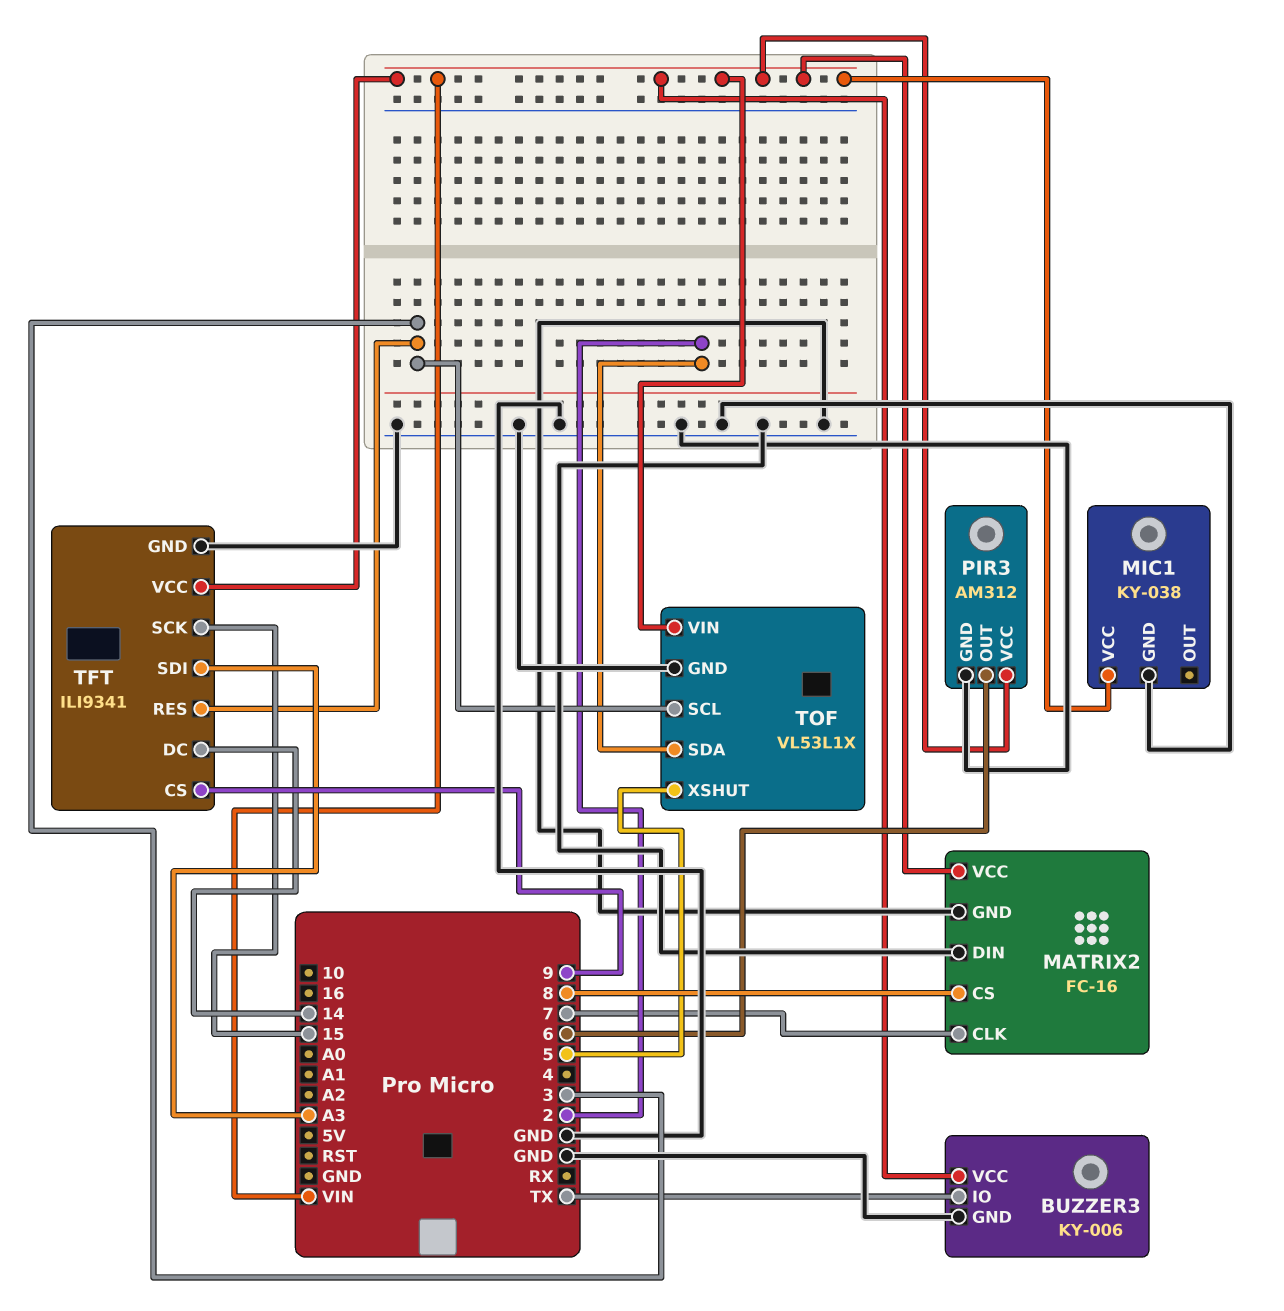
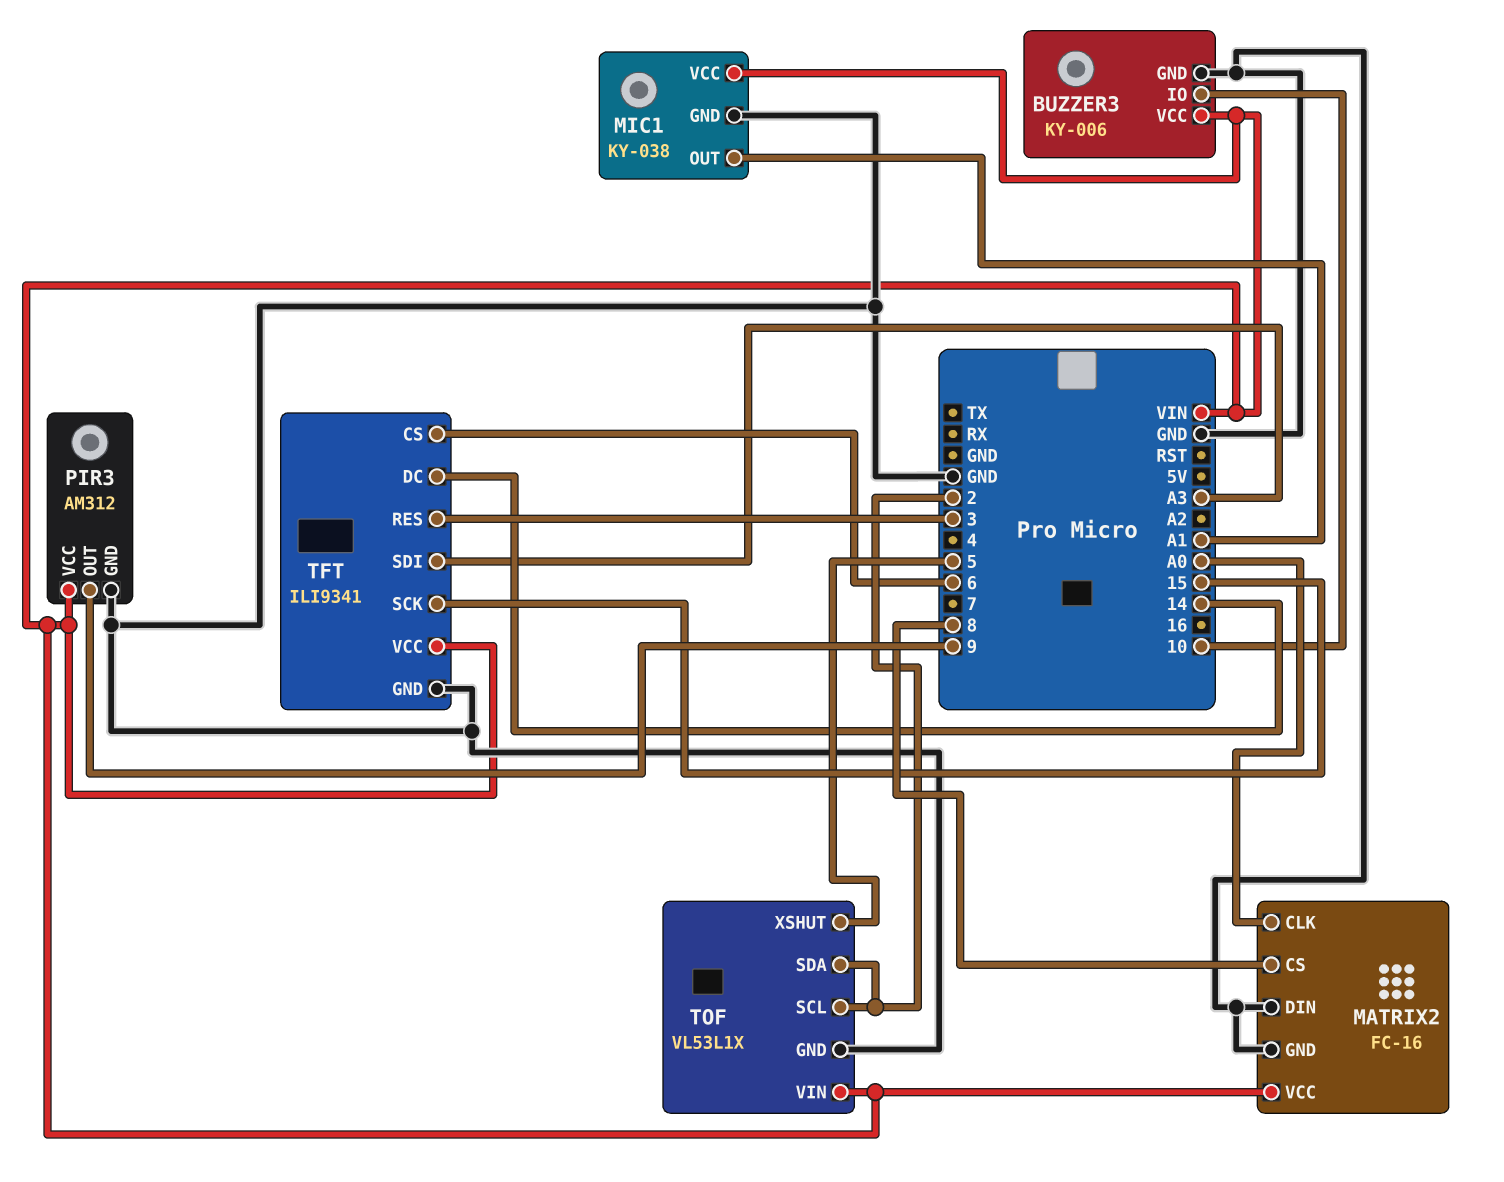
BUZZER3 pin IO: TX -> 10
MATRIX2 pin CLK: 7 -> A0
MIC1 pin OUT: none -> A1
PIR3 pin OUT: 6 -> 9
TFT pin CS: 9 -> 6
TOF pin SCL: 3 -> 2

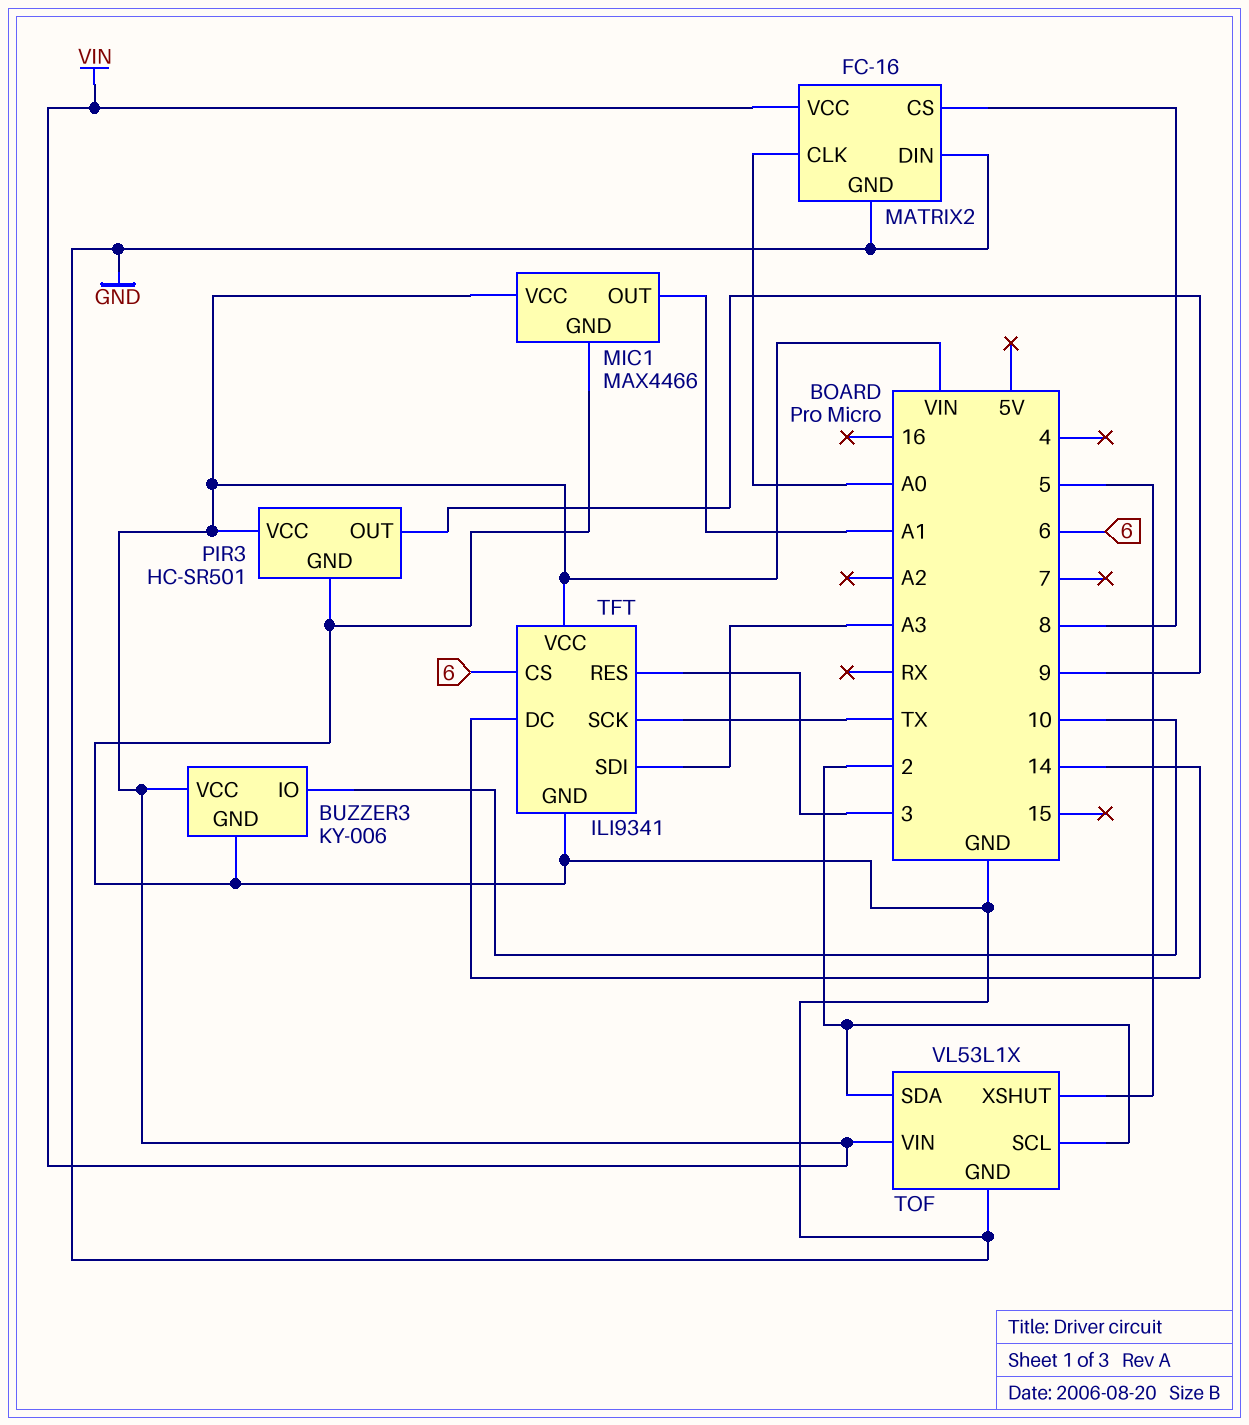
MIC1: KY-038 -> MAX4466
PIR3: AM312 -> HC-SR501
TFT pin SCK: 15 -> TX

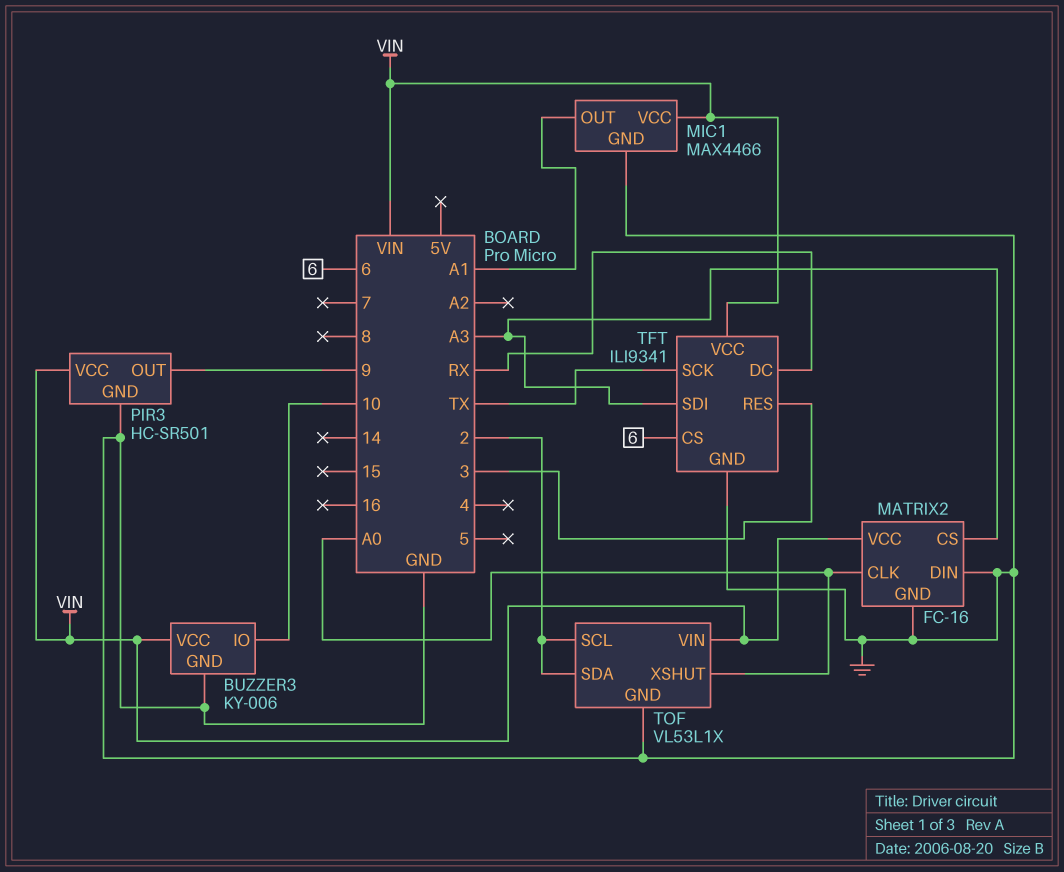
MATRIX2 pin CS: 8 -> A3
TFT pin DC: 14 -> RX
TOF pin XSHUT: 5 -> A0

